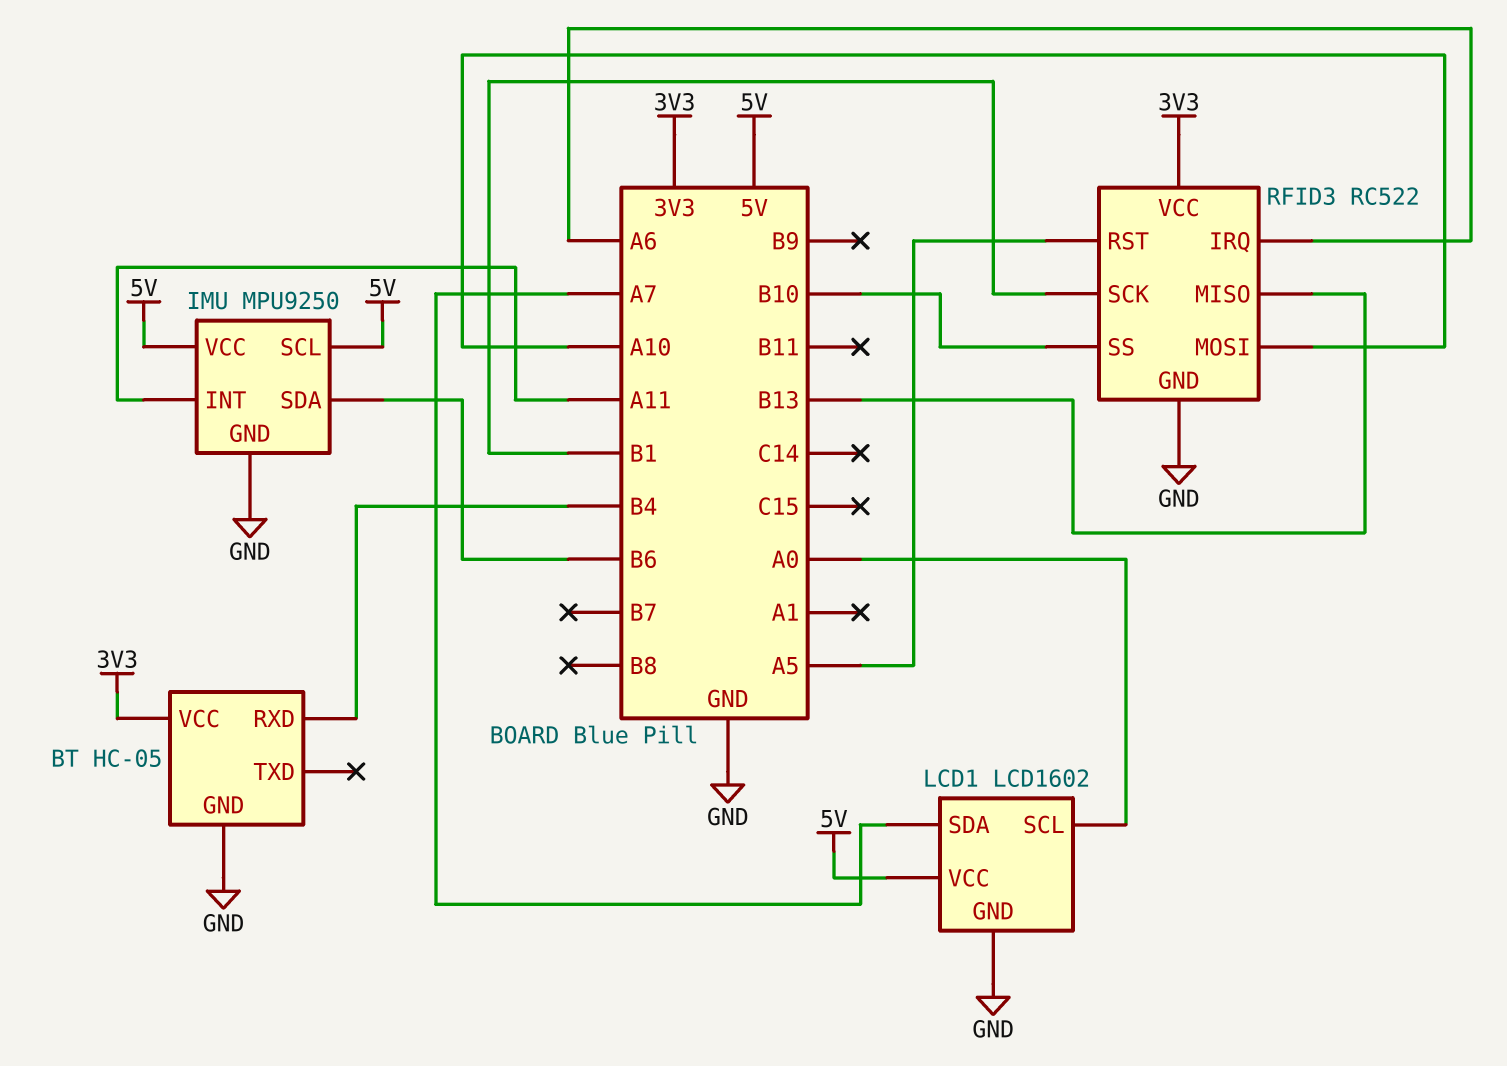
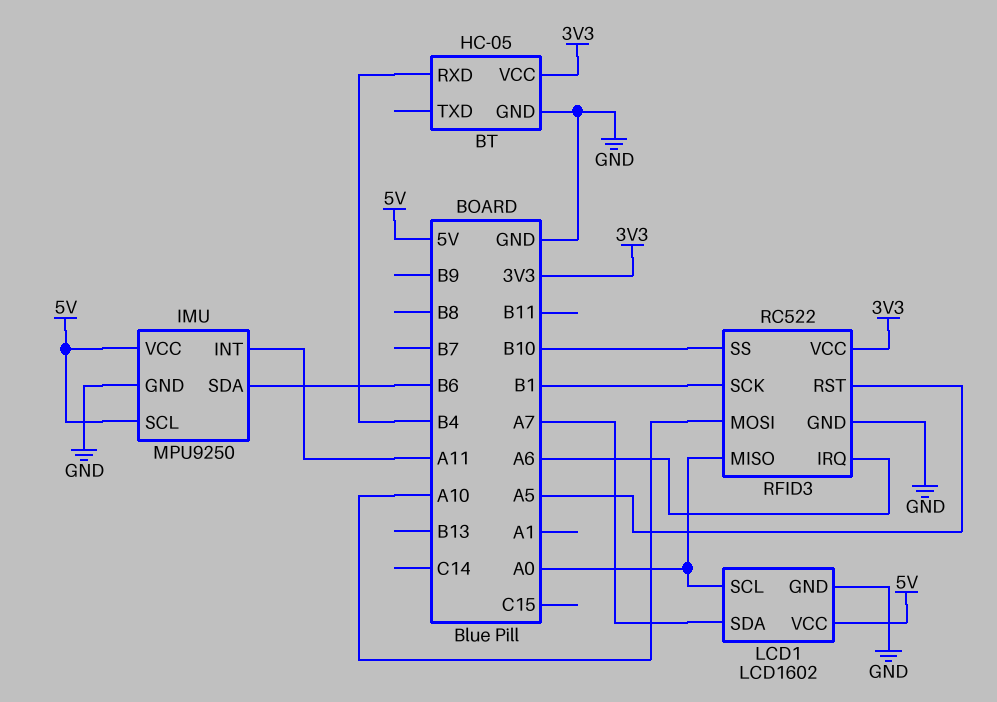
RFID3 pin MISO: B13 -> A0

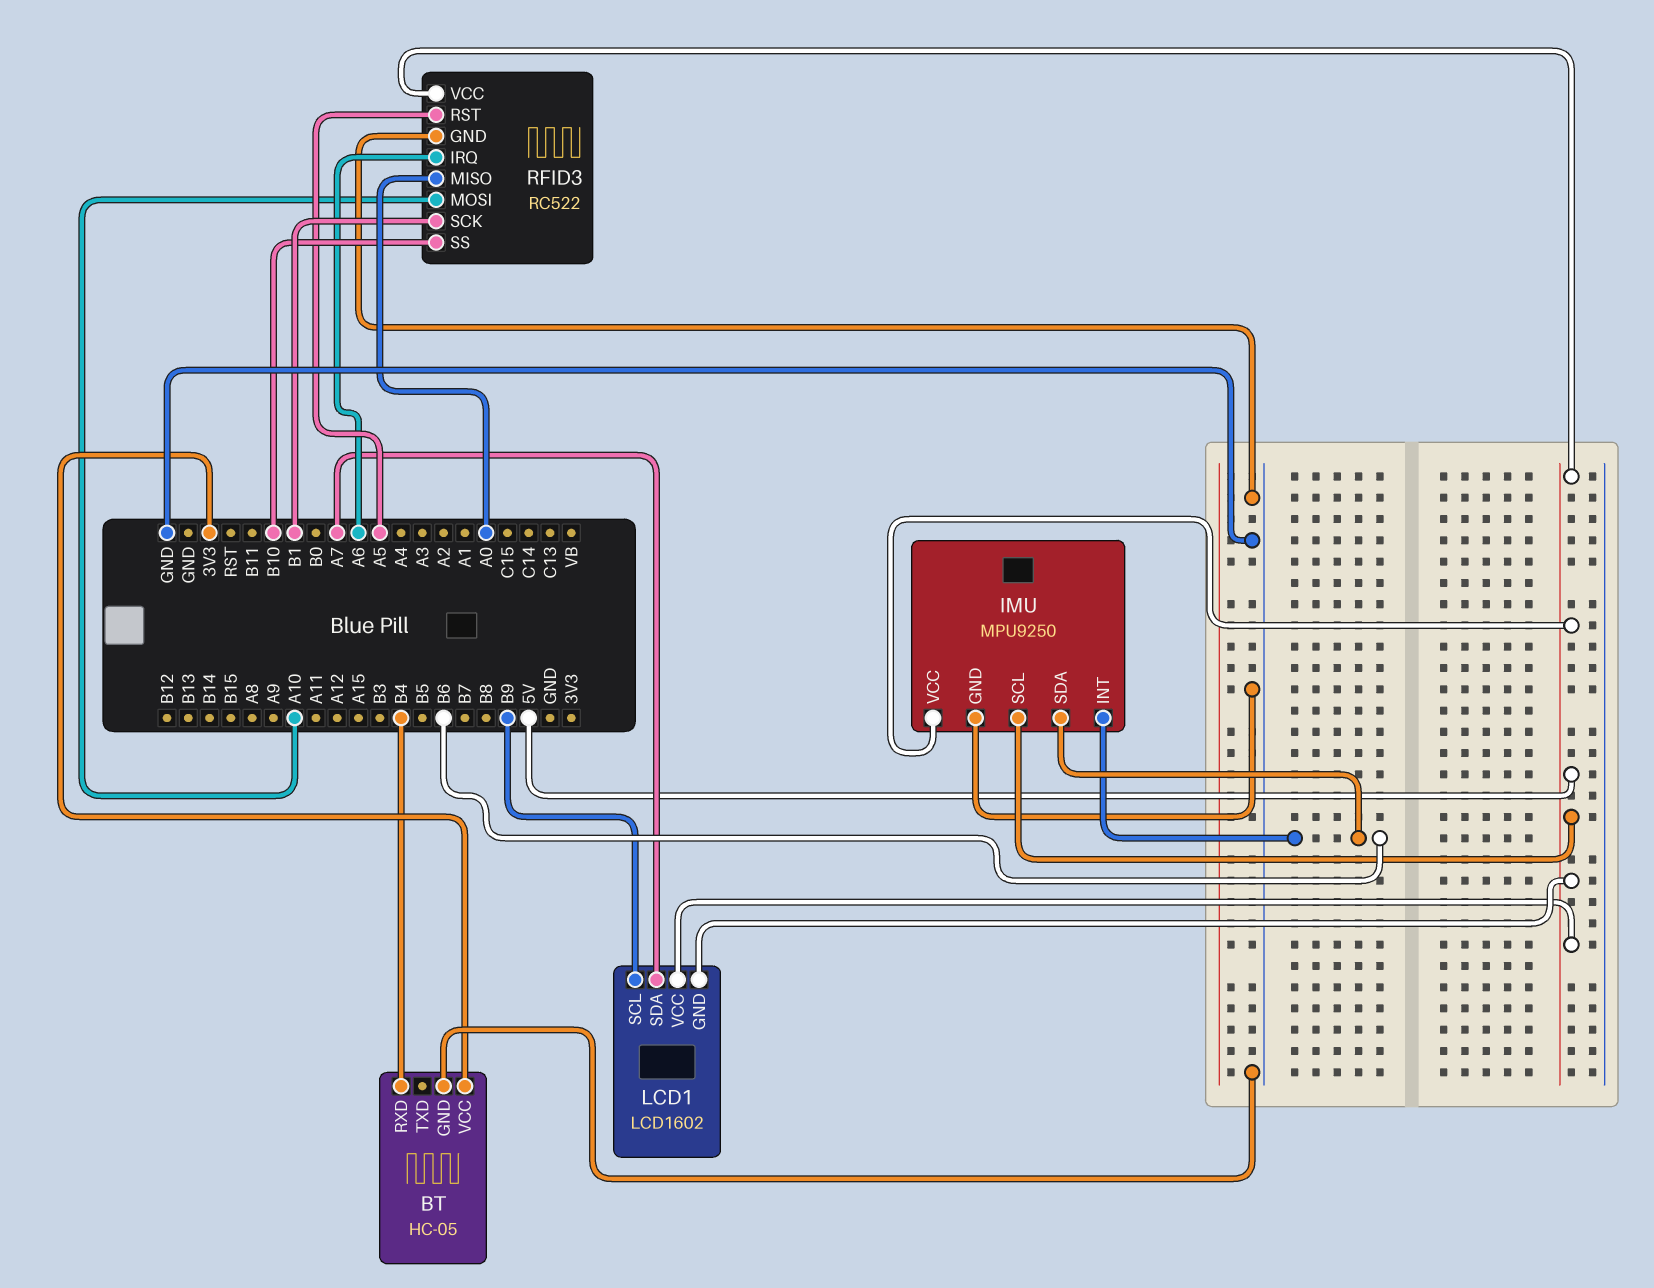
IMU pin INT: A11 -> B6
LCD1 pin GND: GND -> 5V
LCD1 pin SCL: A0 -> B9
RFID3 pin VCC: 3V3 -> 5V

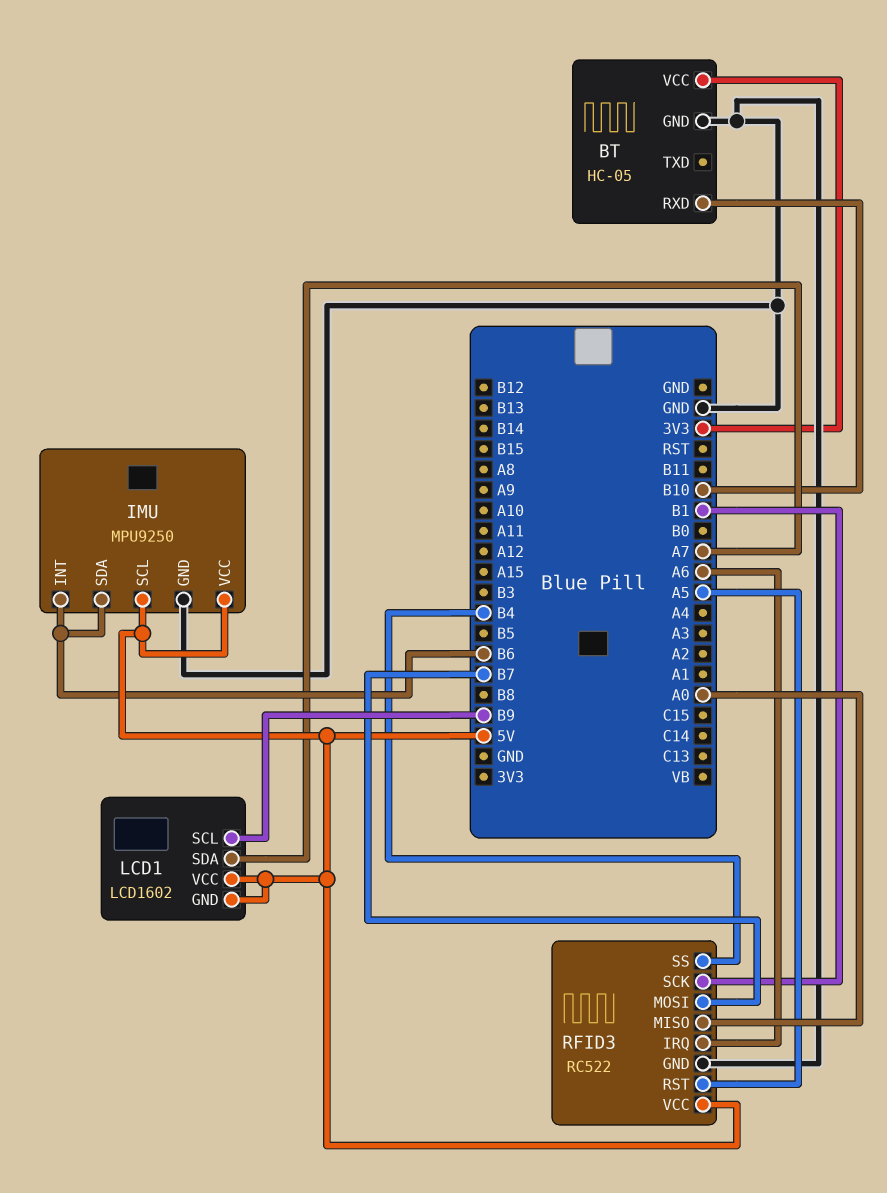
BT pin RXD: B4 -> B10
RFID3 pin MOSI: A10 -> B7
RFID3 pin SS: B10 -> B4

